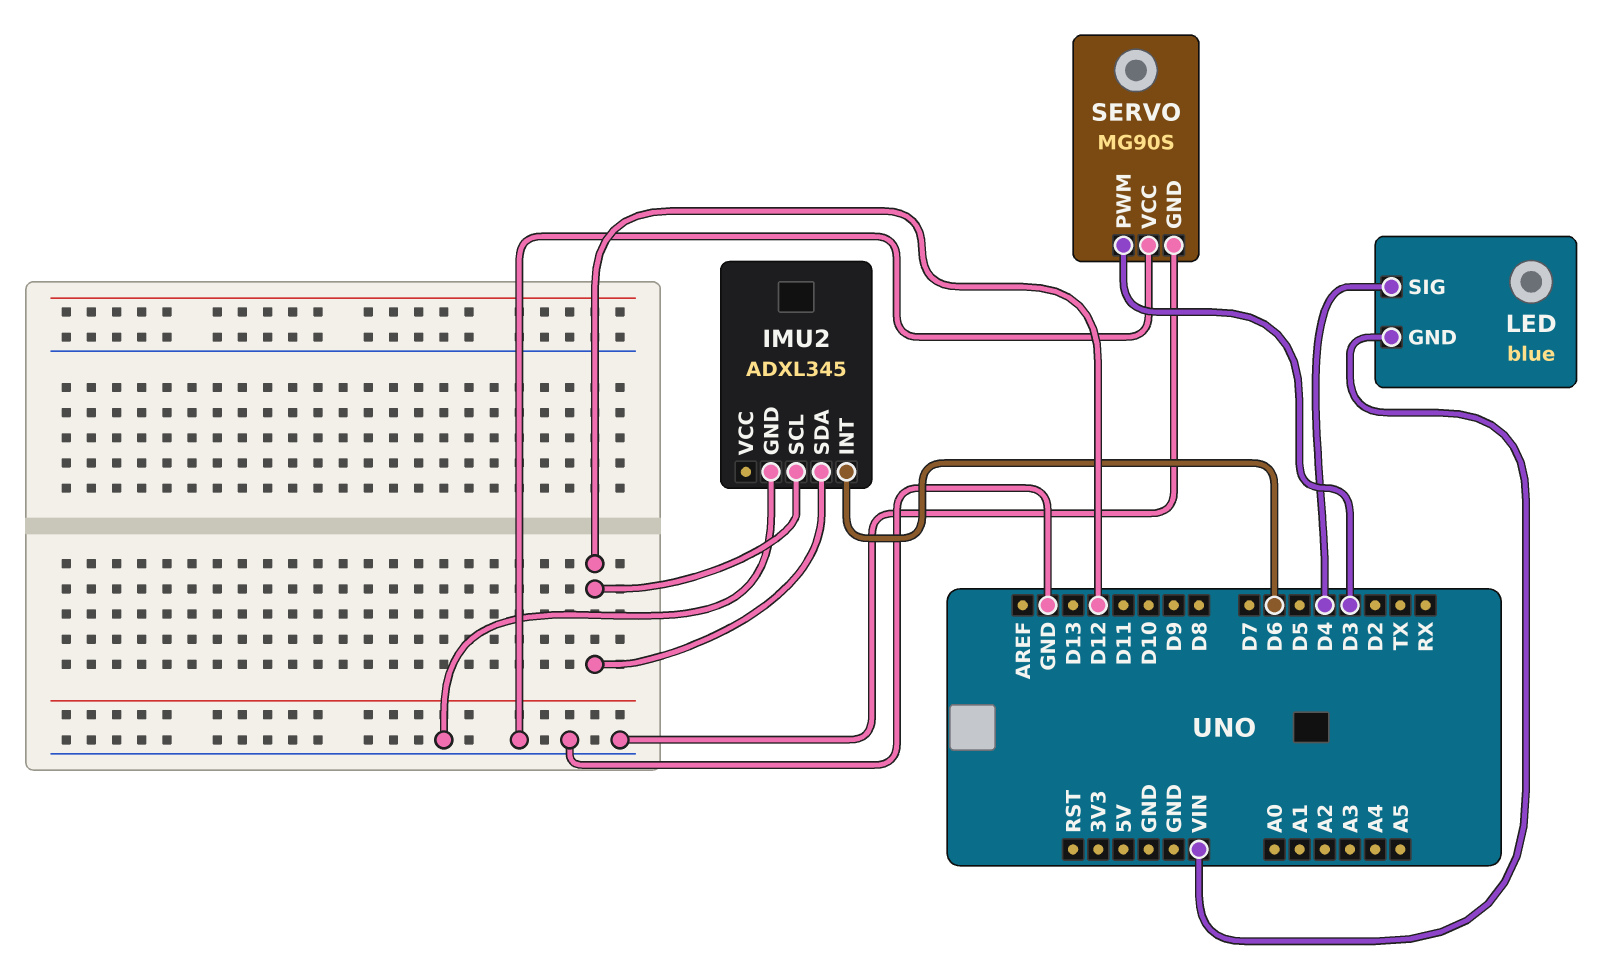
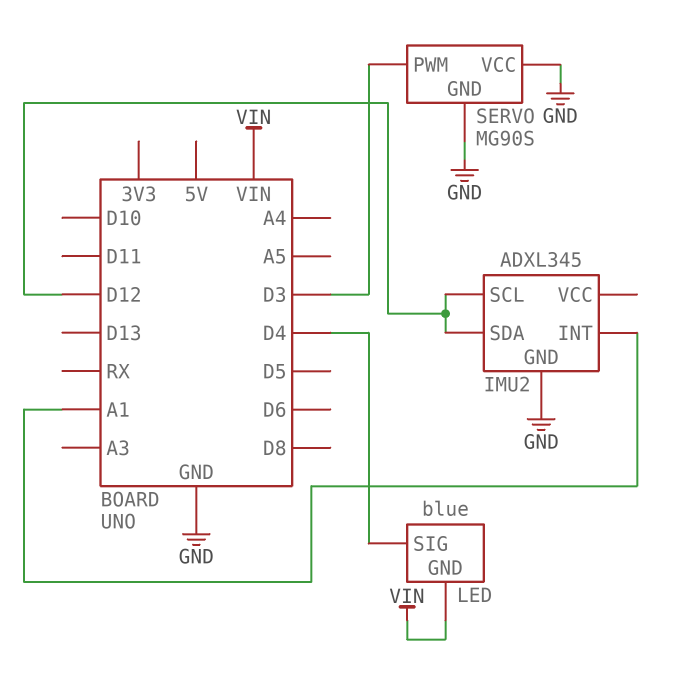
IMU2 pin INT: D6 -> A1

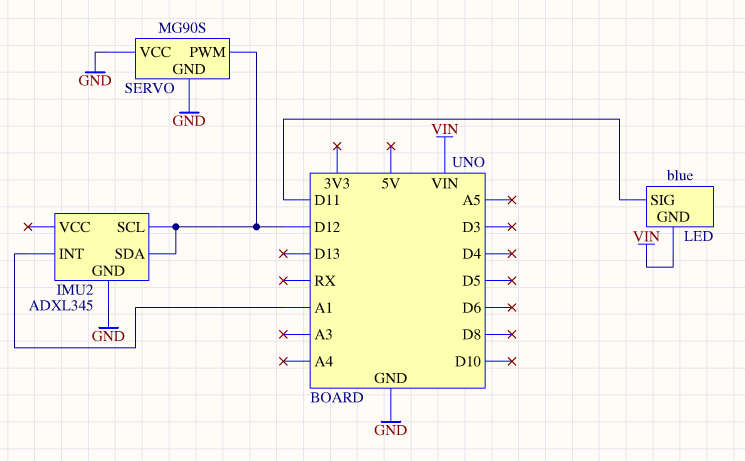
LED pin SIG: D4 -> D11
SERVO pin PWM: D3 -> D12

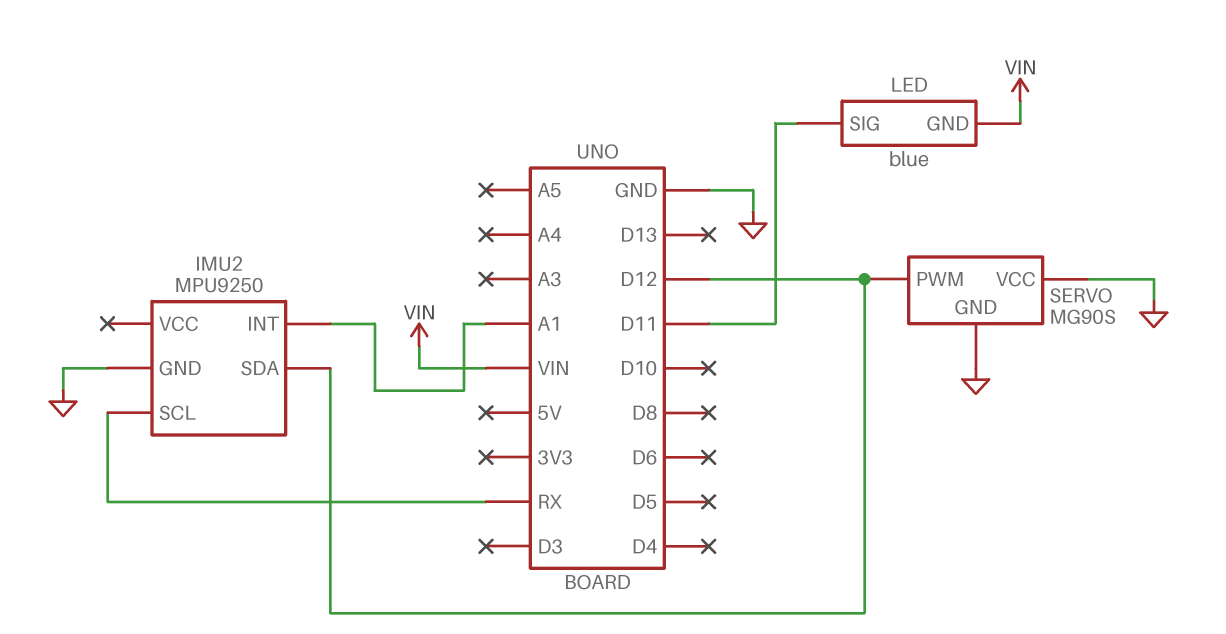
IMU2: ADXL345 -> MPU9250
IMU2 pin SCL: D12 -> RX

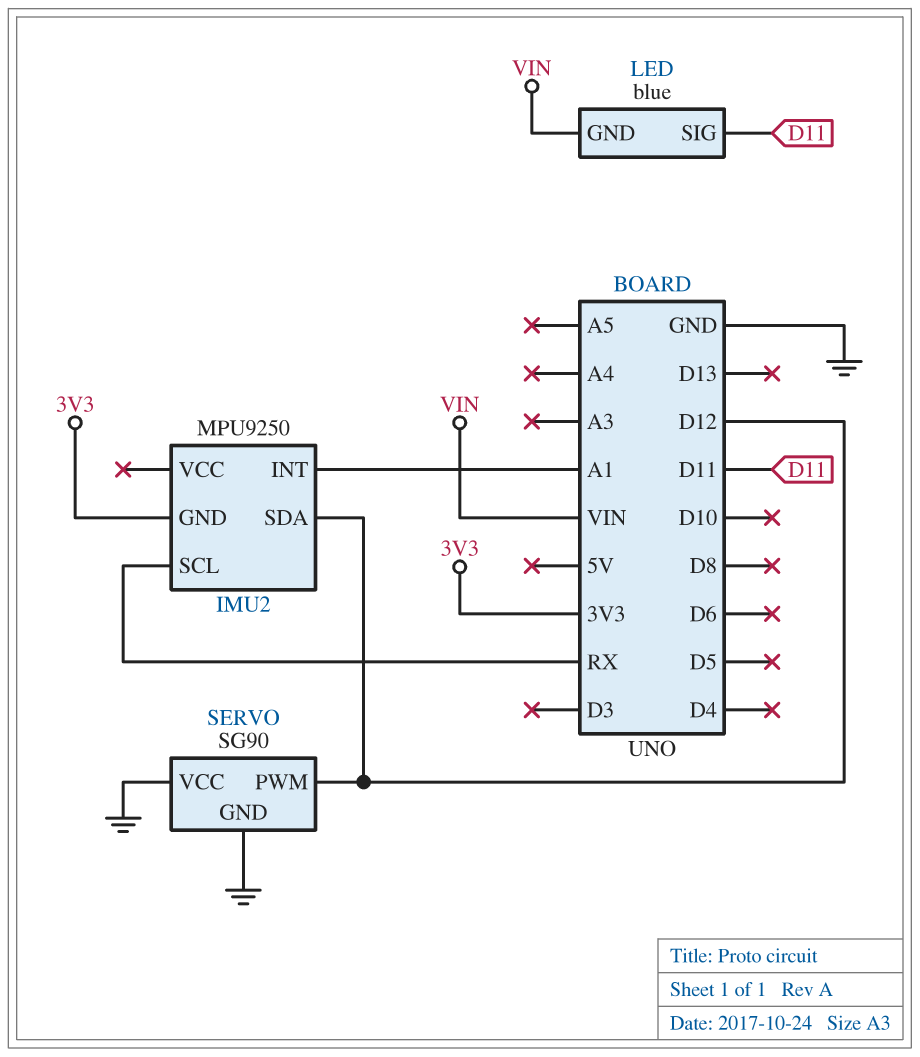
IMU2 pin GND: GND -> 3V3
SERVO: MG90S -> SG90

